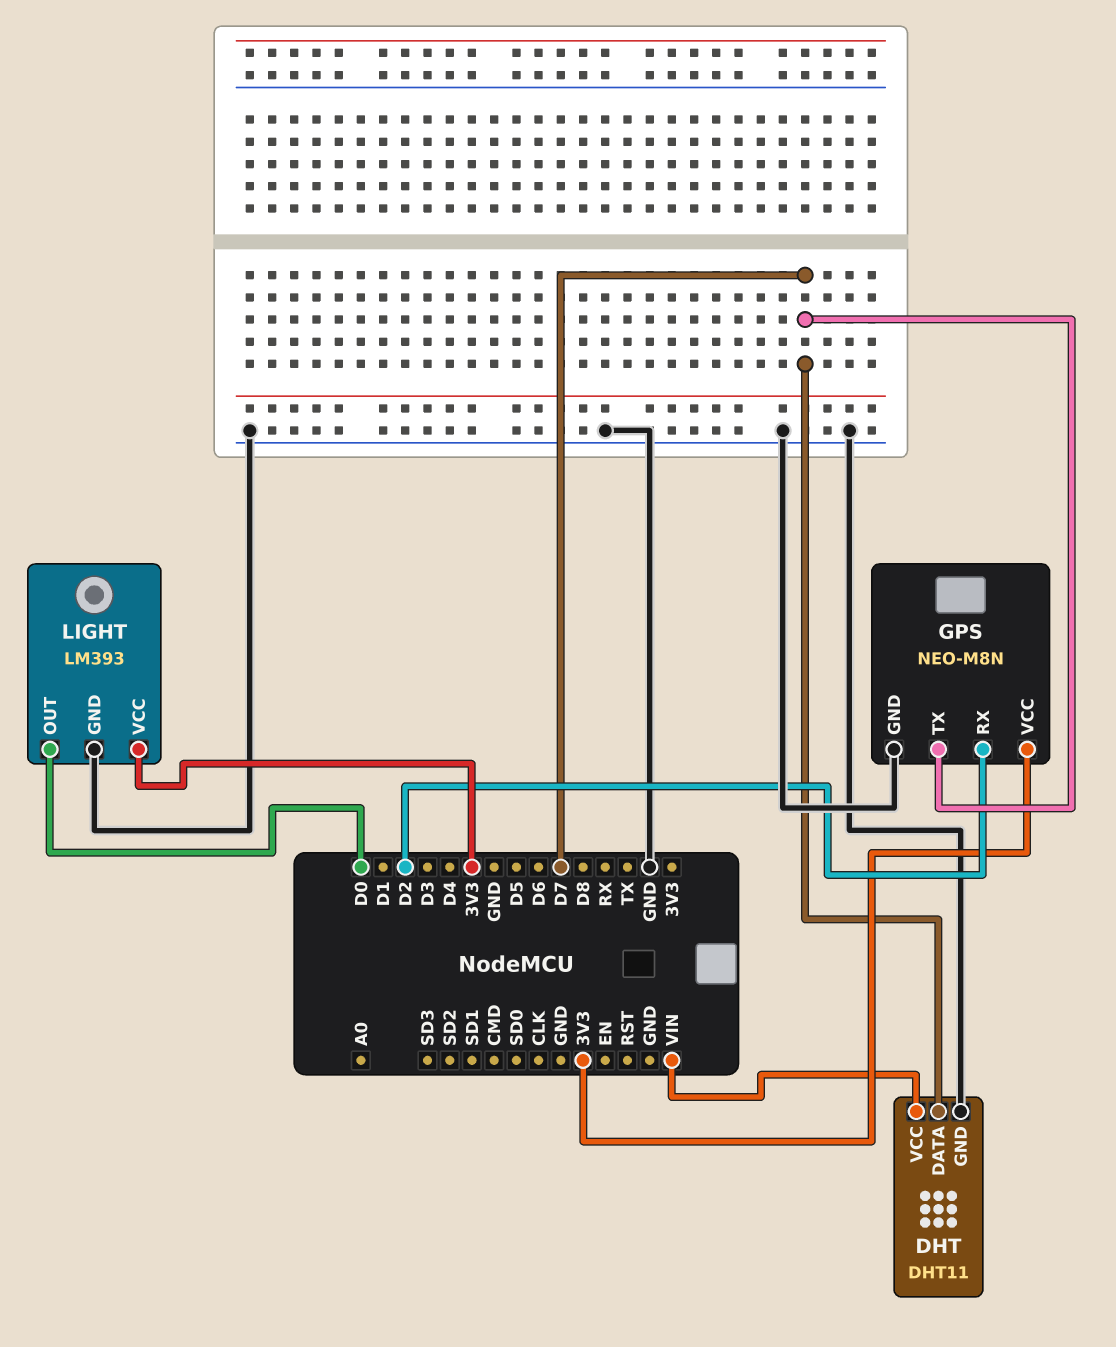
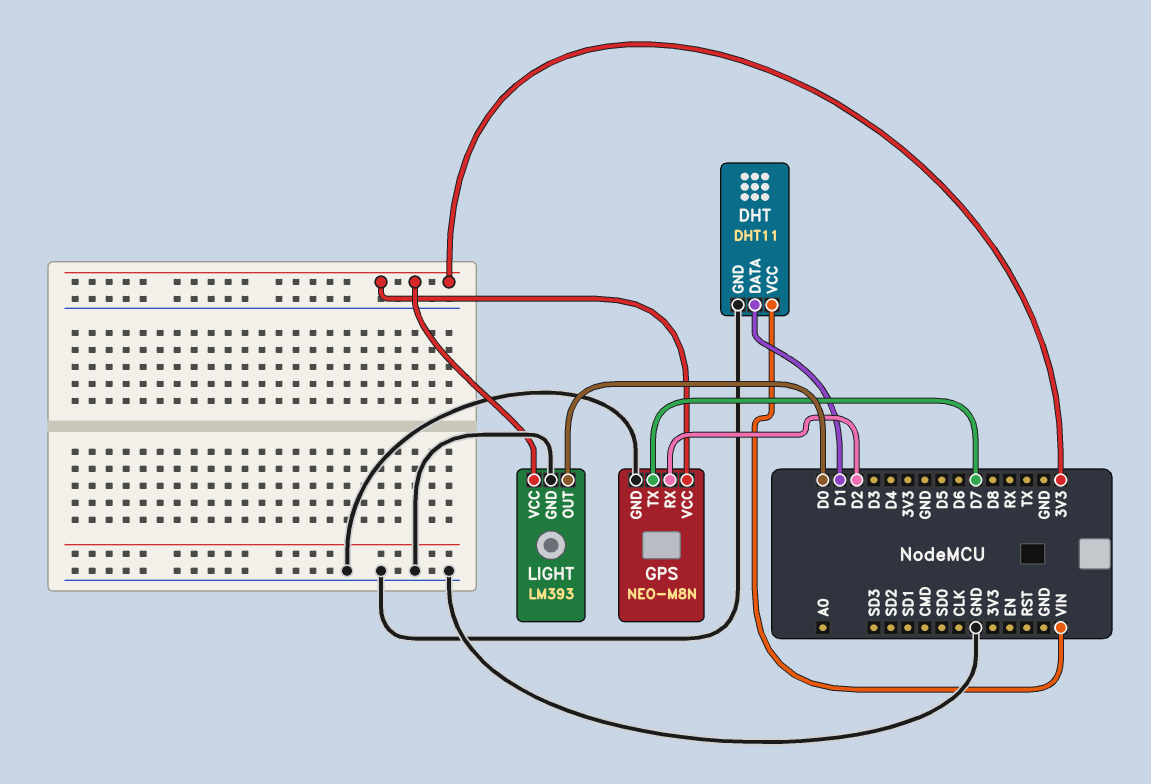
DHT pin DATA: D7 -> D1

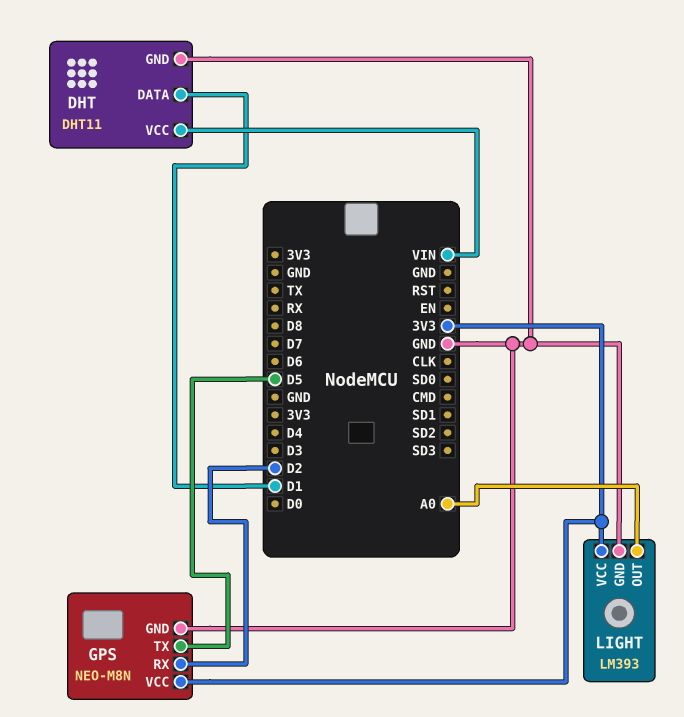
GPS pin TX: D7 -> D5
LIGHT pin OUT: D0 -> A0

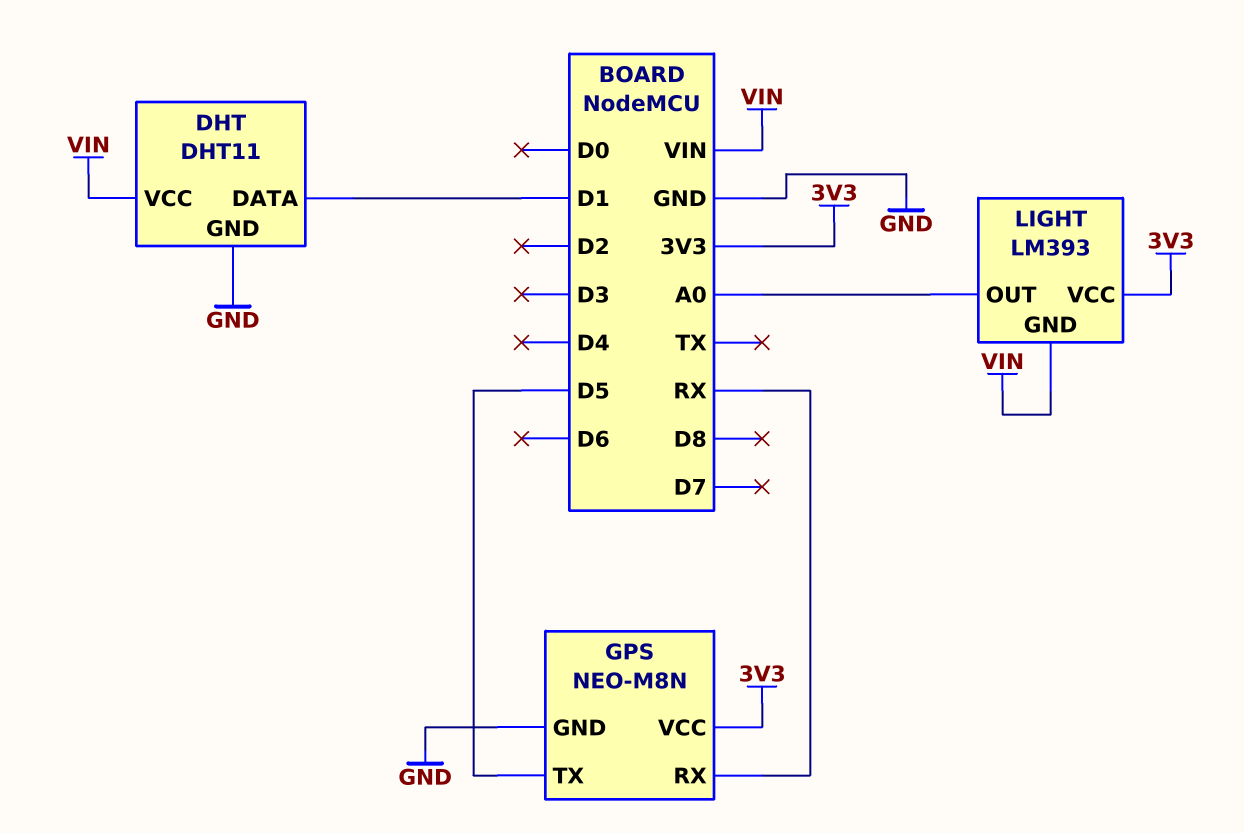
GPS pin RX: D2 -> RX
LIGHT pin GND: GND -> VIN

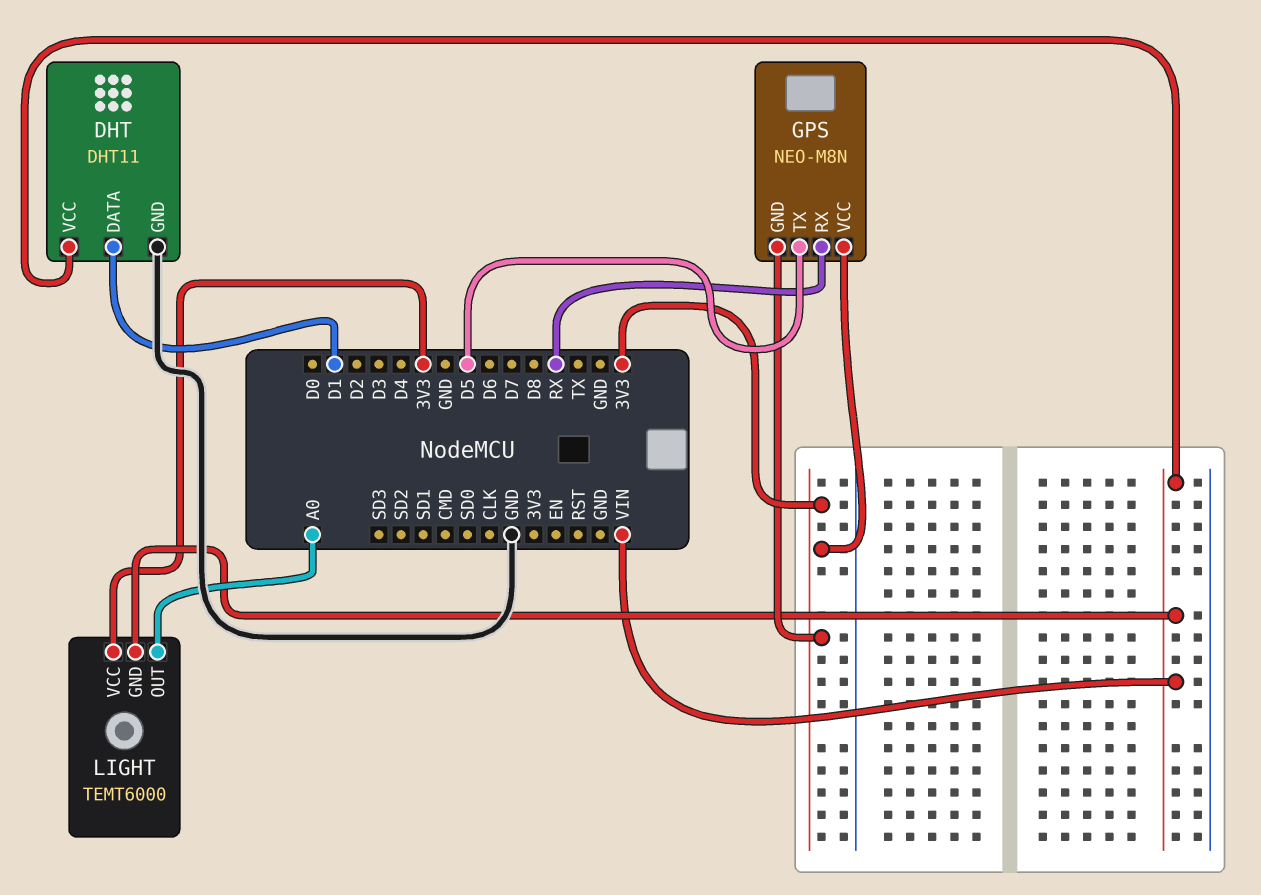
GPS pin GND: GND -> 3V3
LIGHT: LM393 -> TEMT6000

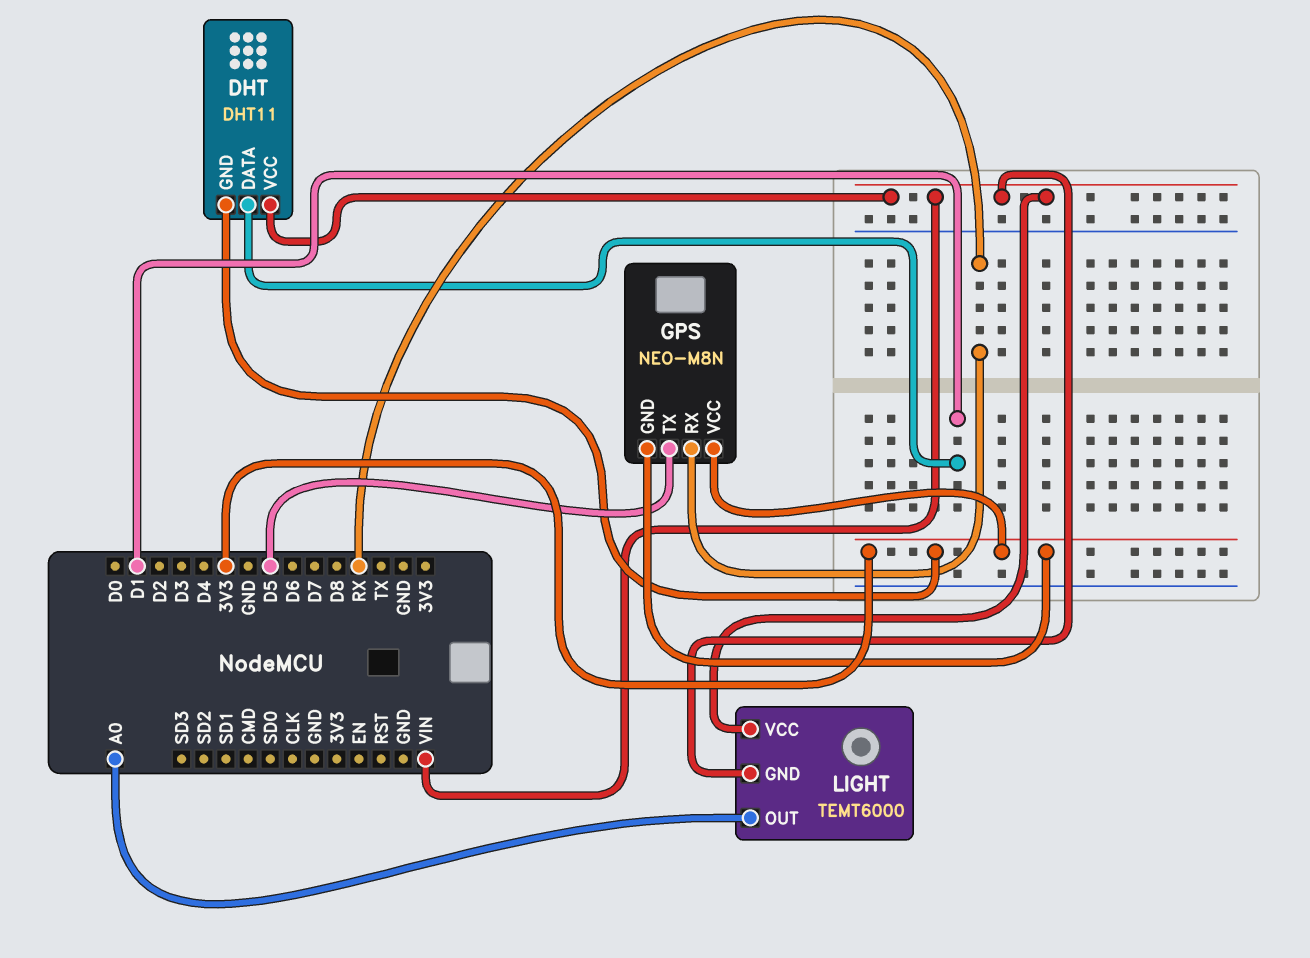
DHT pin GND: GND -> 3V3
LIGHT pin VCC: 3V3 -> VIN

